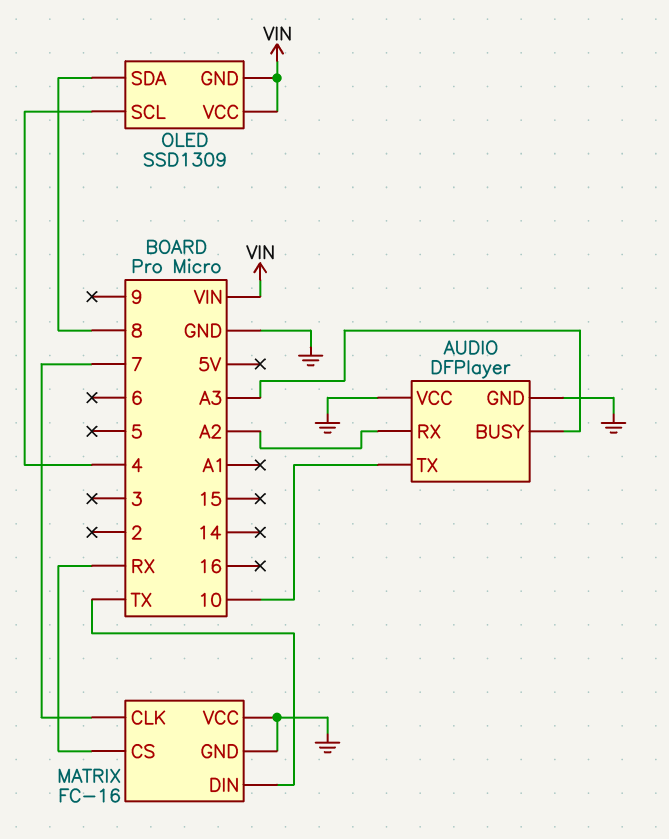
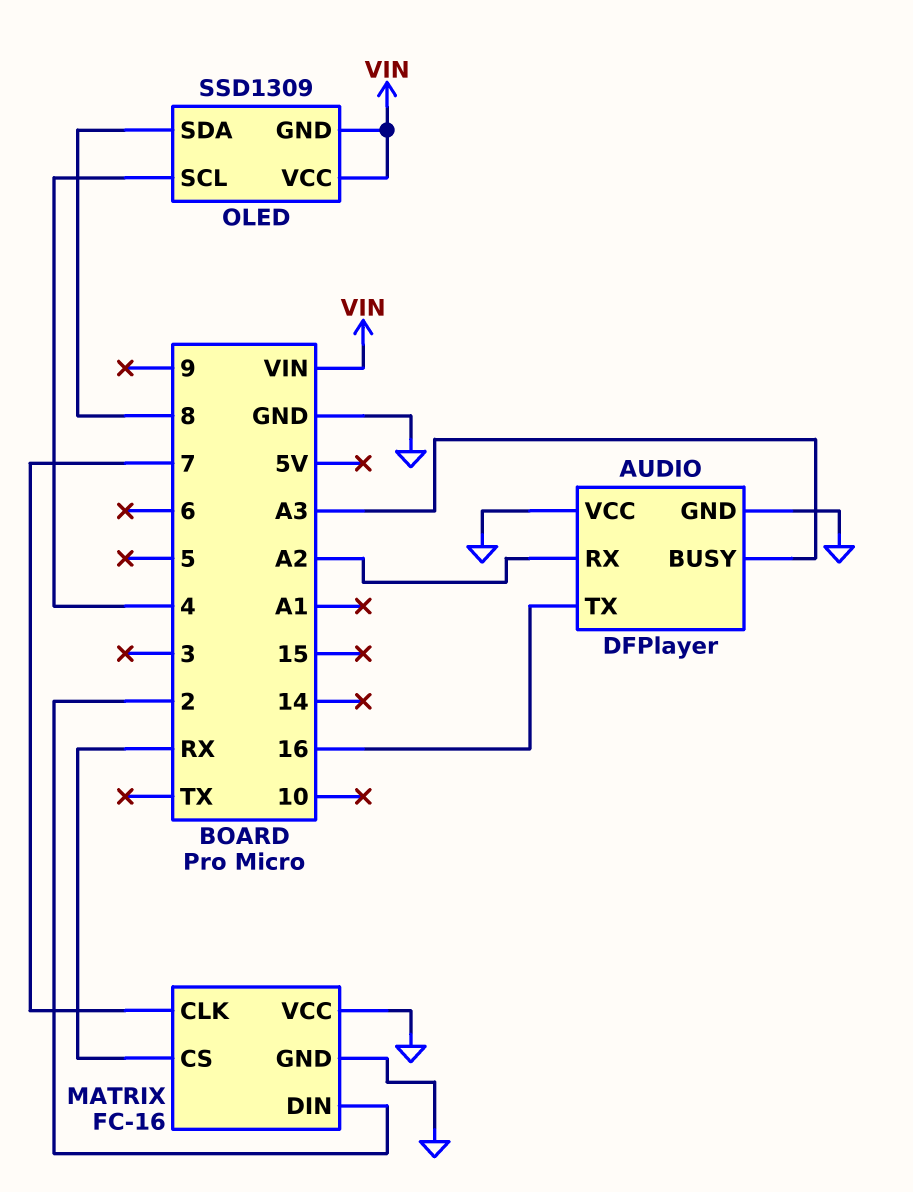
AUDIO pin TX: 10 -> 16
MATRIX pin DIN: TX -> 2

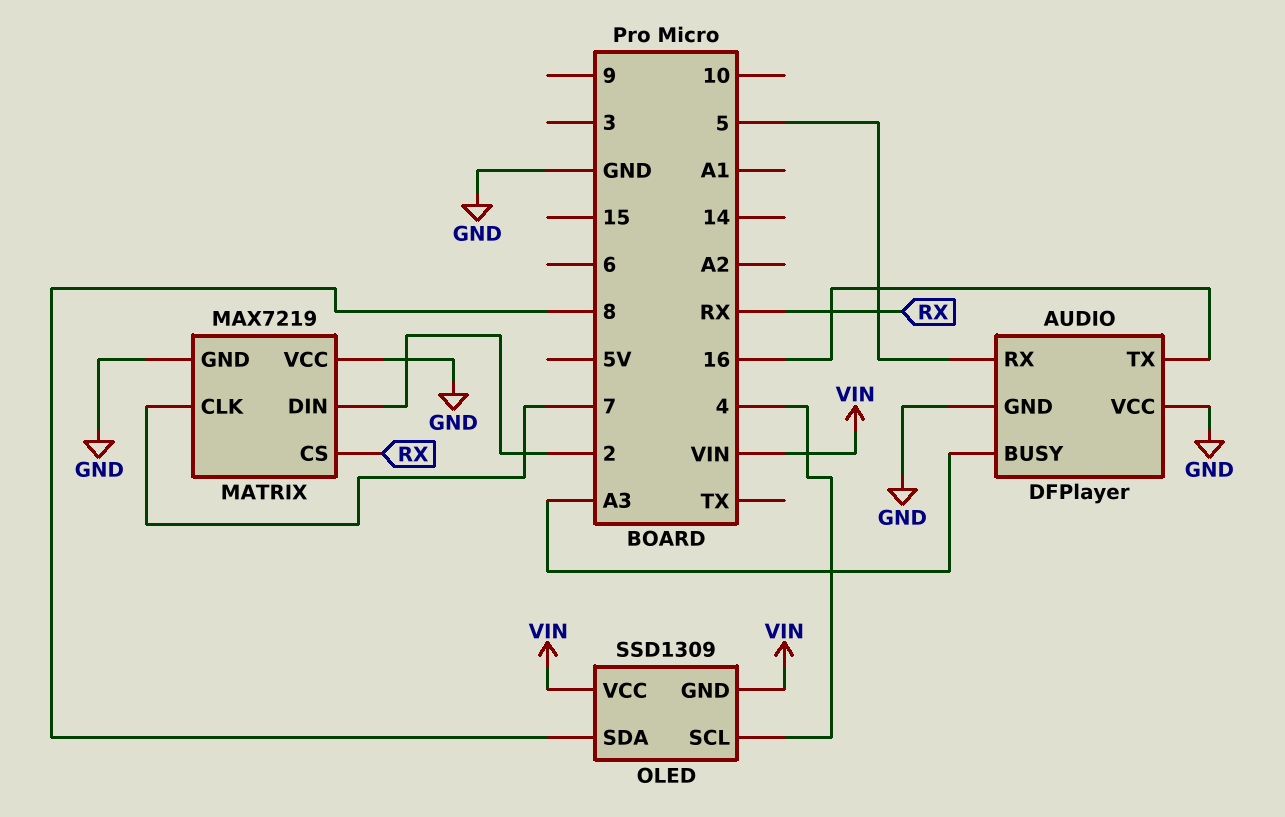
AUDIO pin RX: A2 -> 5
MATRIX: FC-16 -> MAX7219

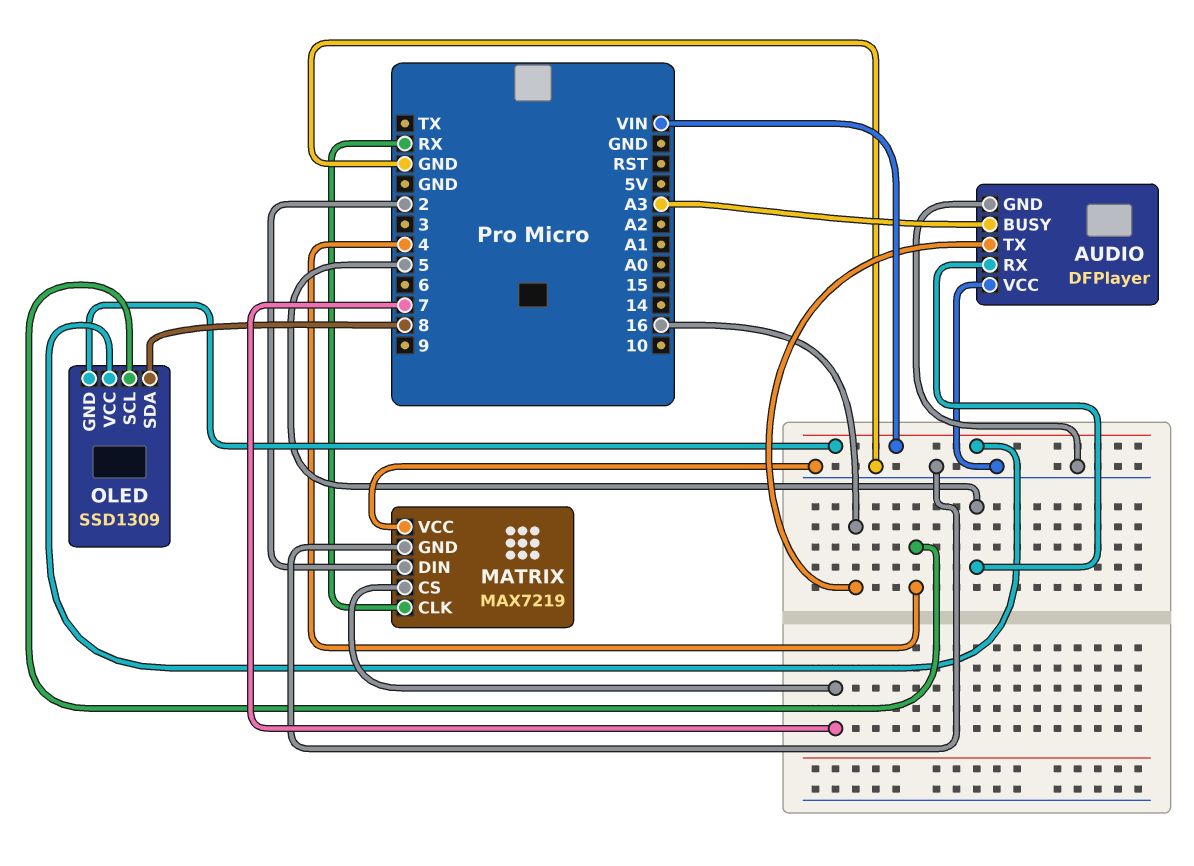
MATRIX pin CLK: 7 -> RX
MATRIX pin CS: RX -> 7

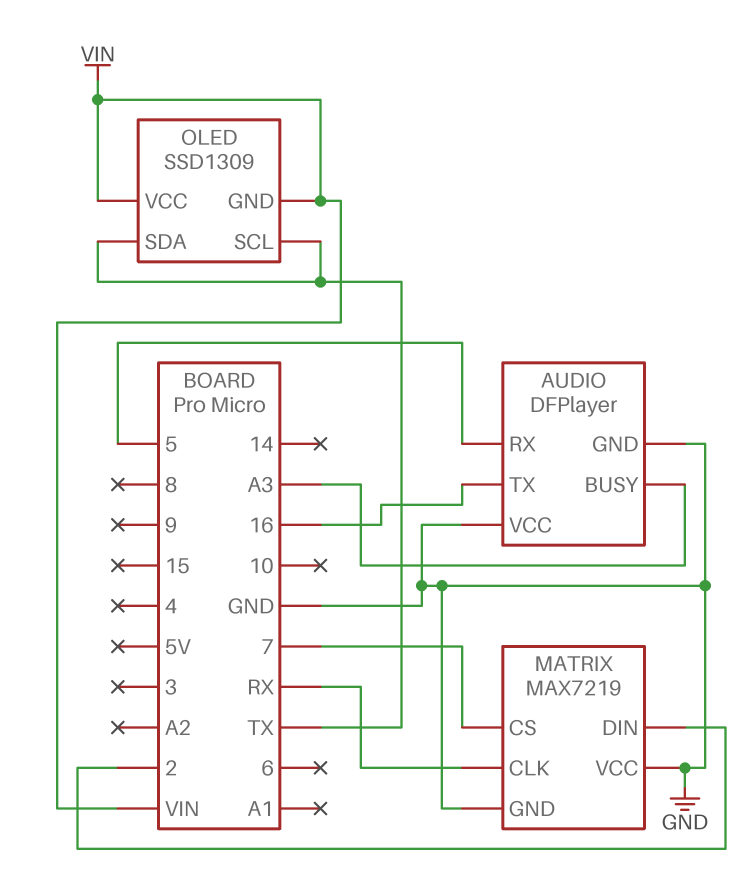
OLED pin SCL: 4 -> TX
OLED pin SDA: 8 -> TX

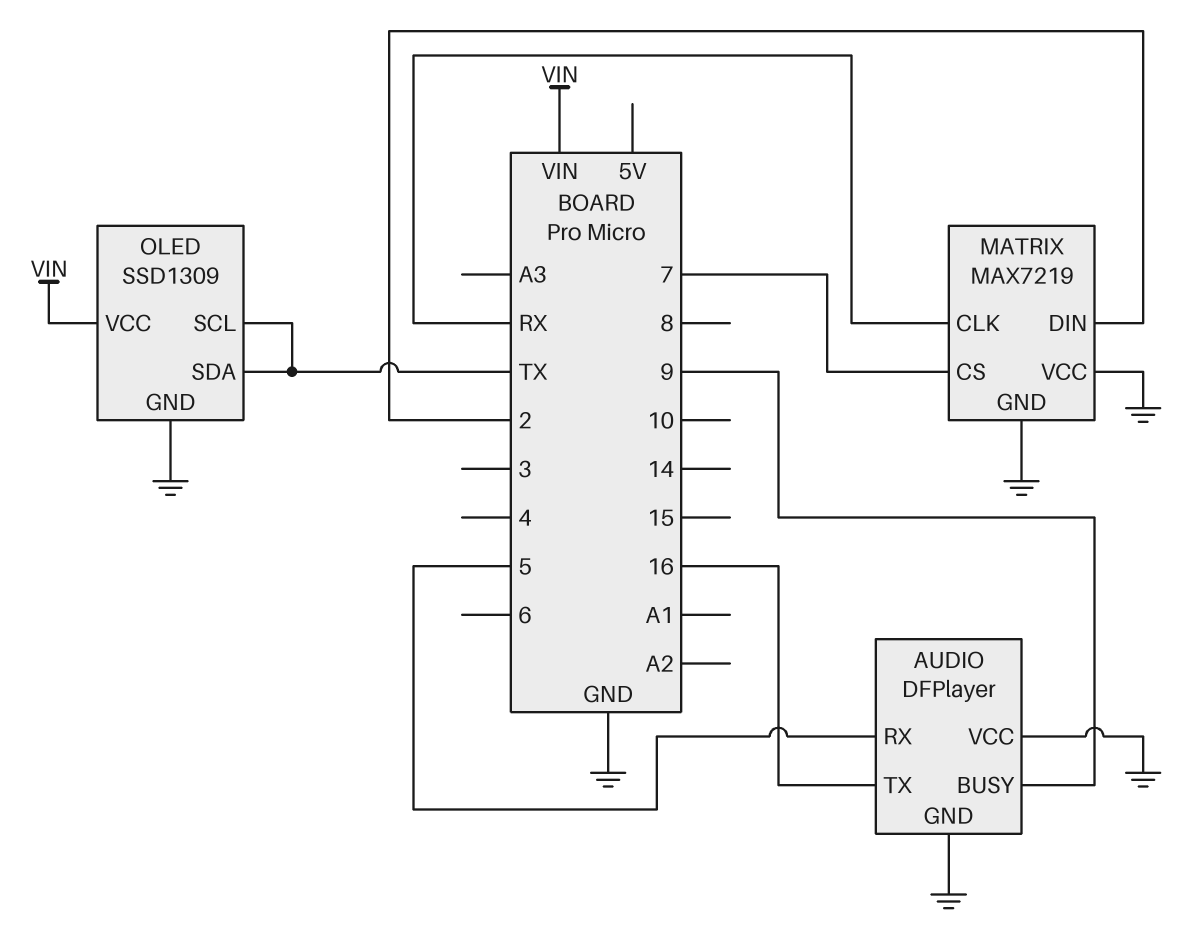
AUDIO pin BUSY: A3 -> 9
OLED pin GND: VIN -> GND

